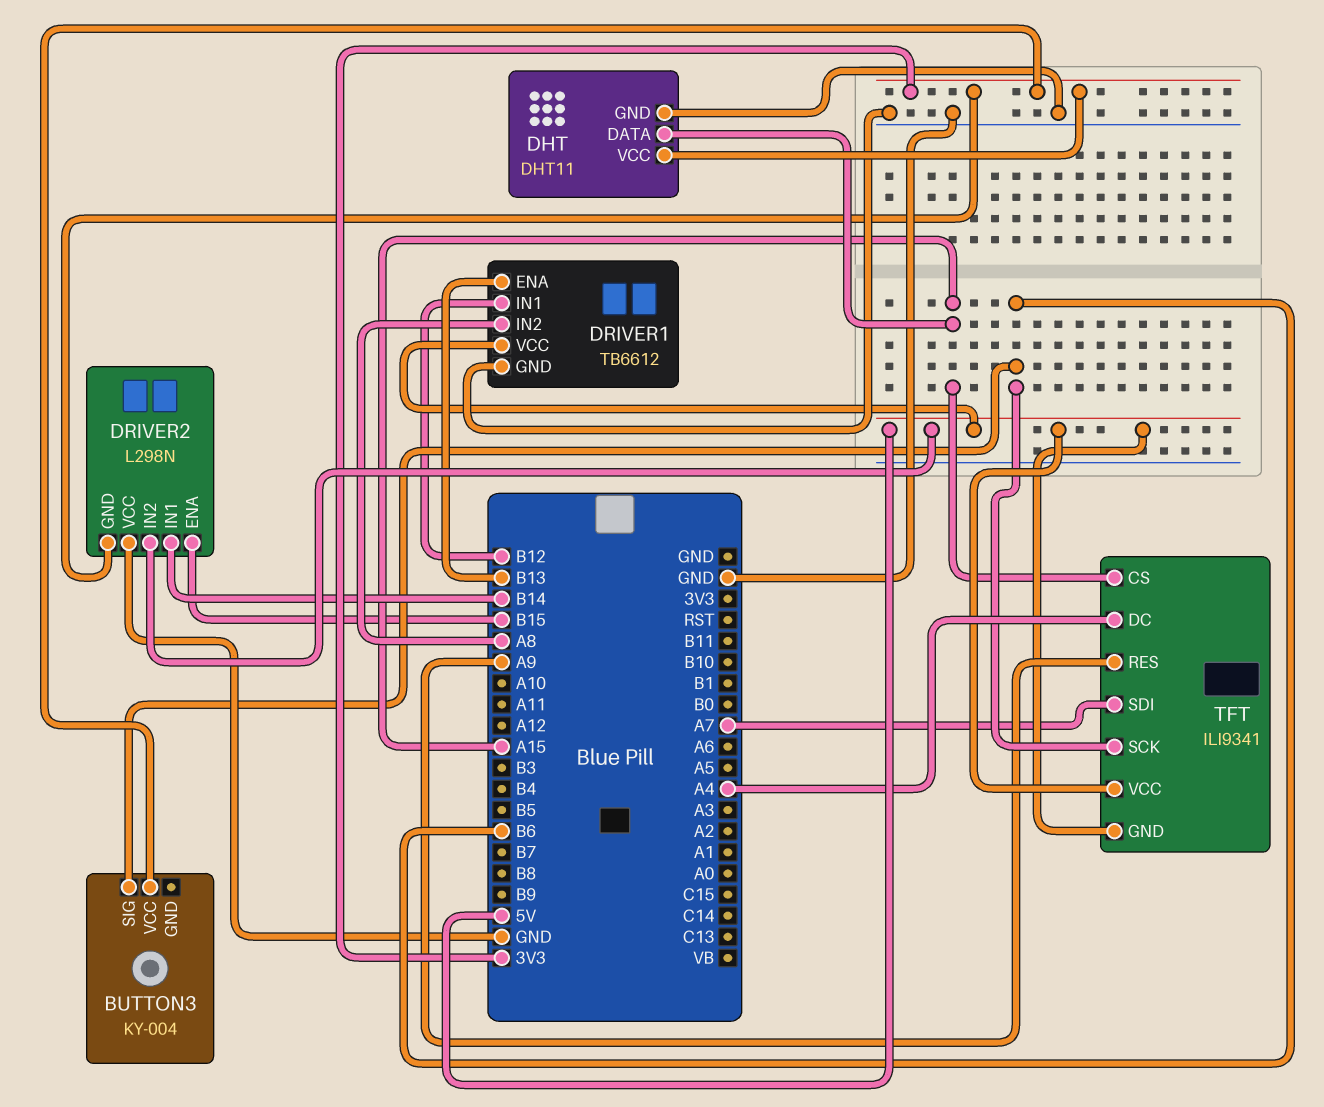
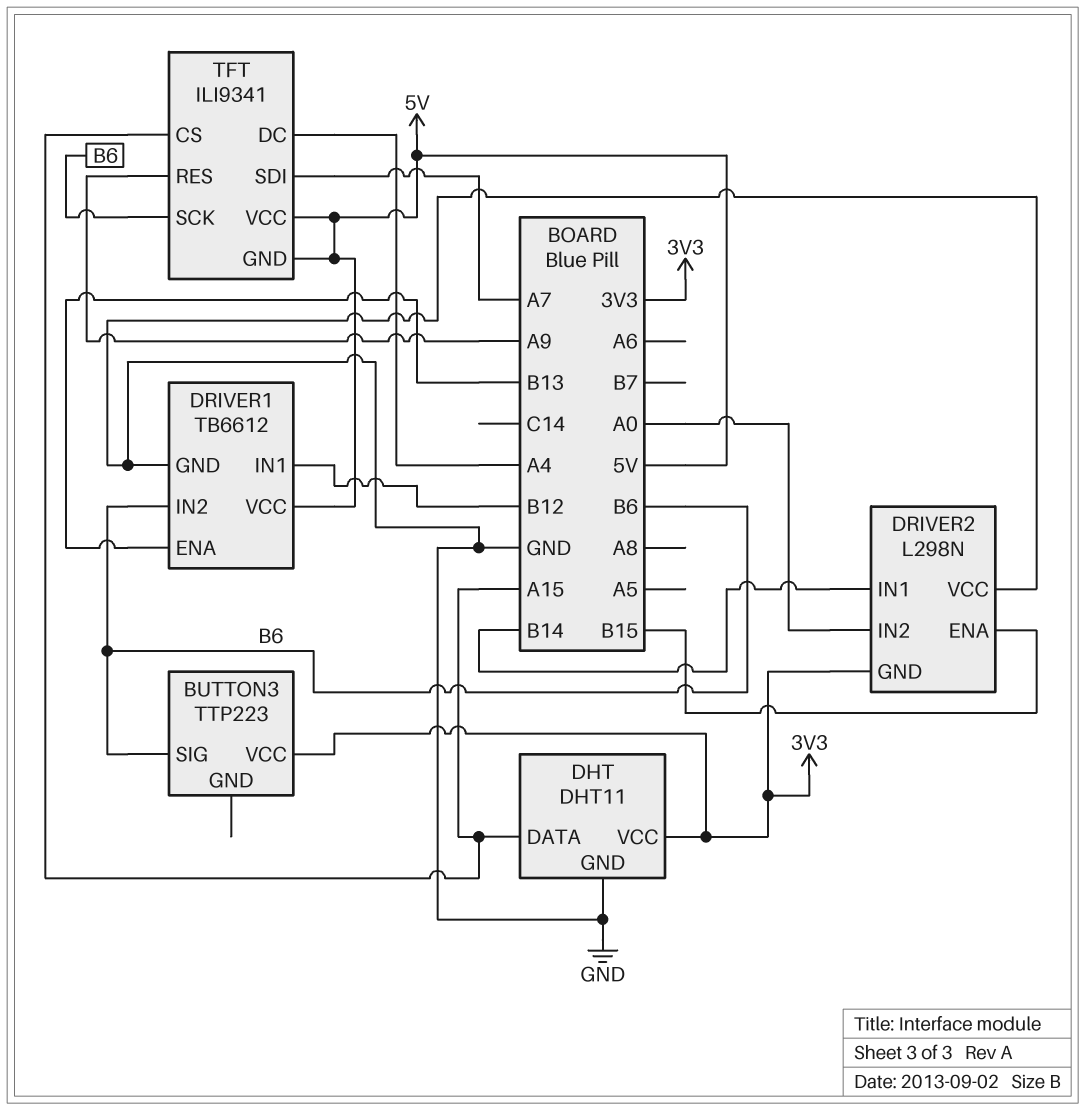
BUTTON3: KY-004 -> TTP223
DRIVER1 pin IN2: A8 -> B6
DRIVER2 pin IN2: 5V -> A0

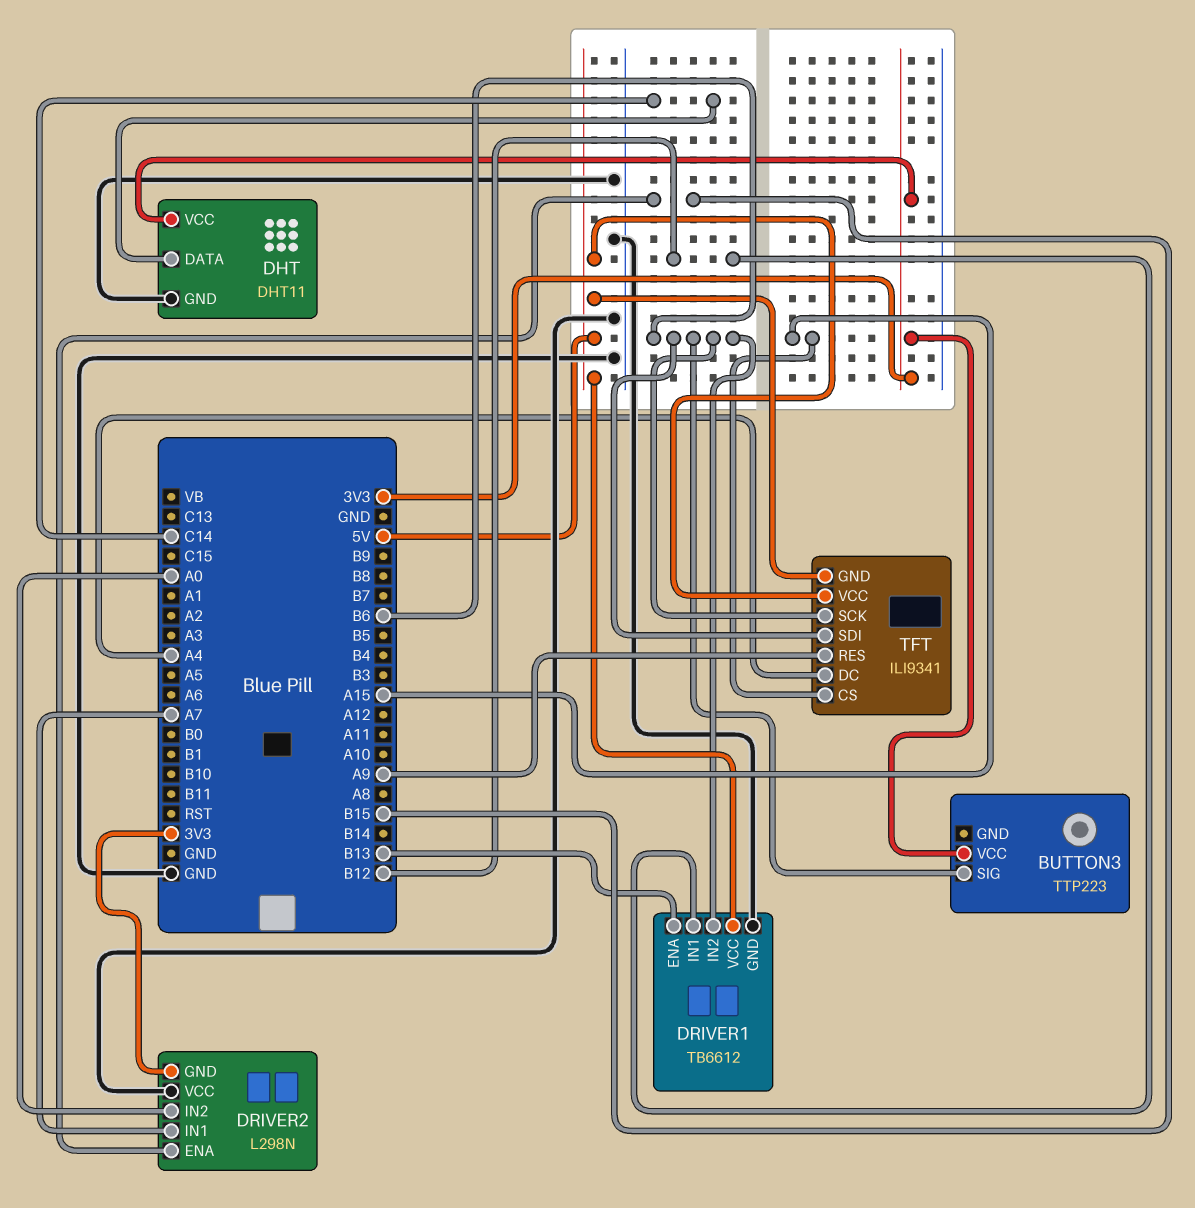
DHT pin DATA: A15 -> C14
DRIVER2 pin IN1: B14 -> A7
TFT pin SDI: A7 -> B6

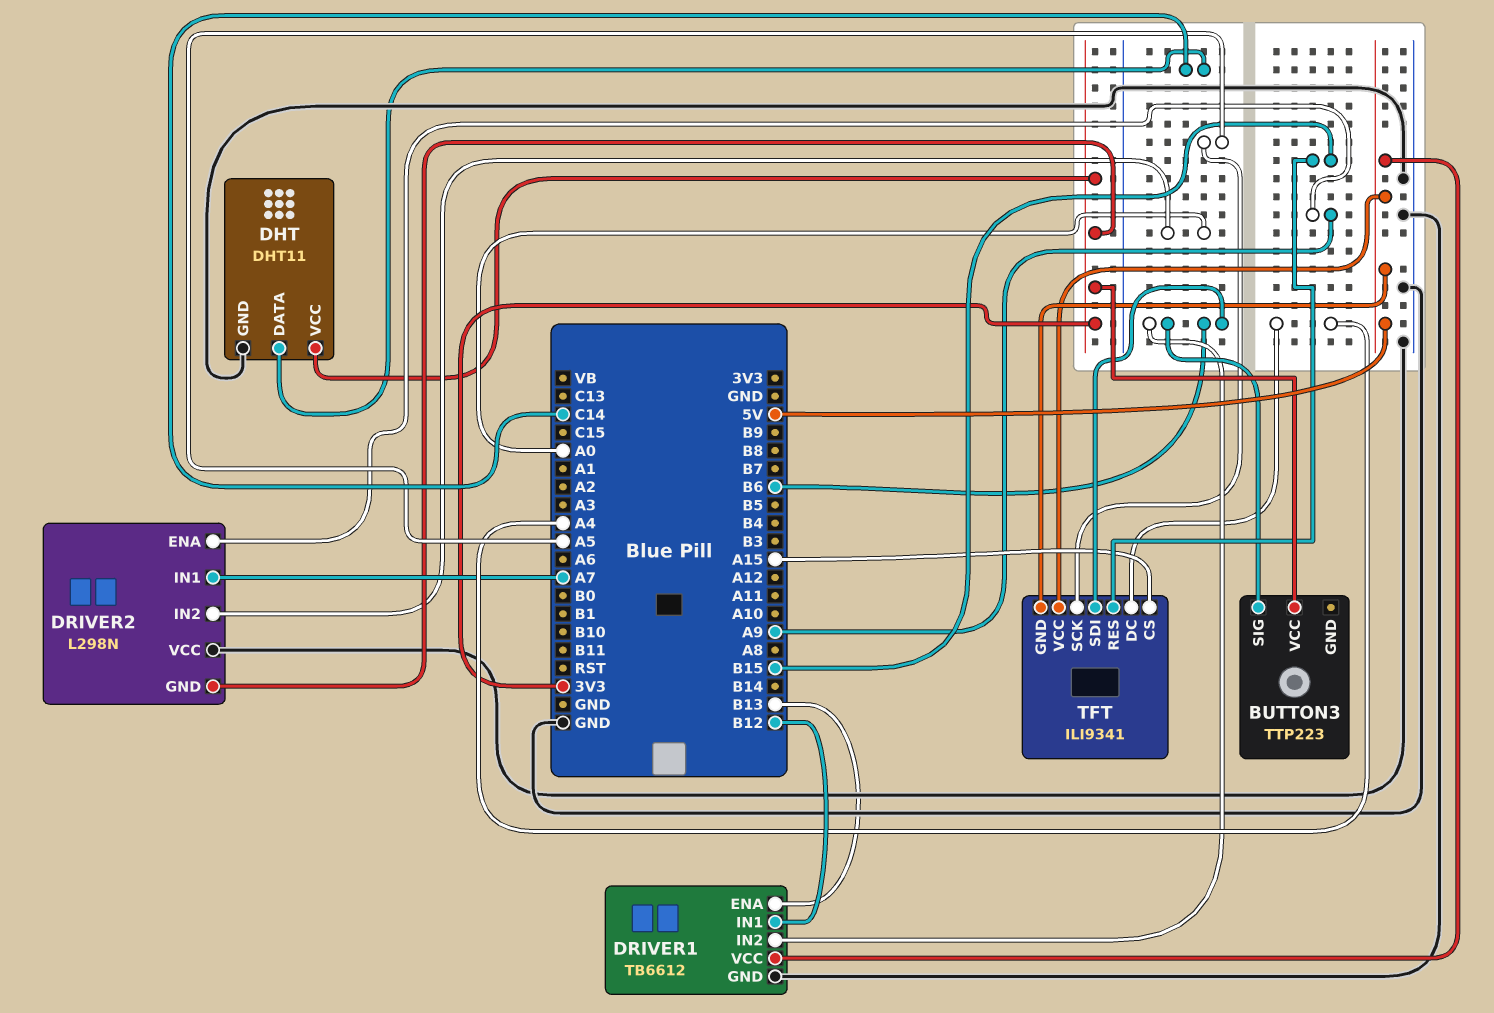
DRIVER2 pin ENA: B15 -> A9
TFT pin RES: A9 -> B15
TFT pin SCK: B6 -> A5

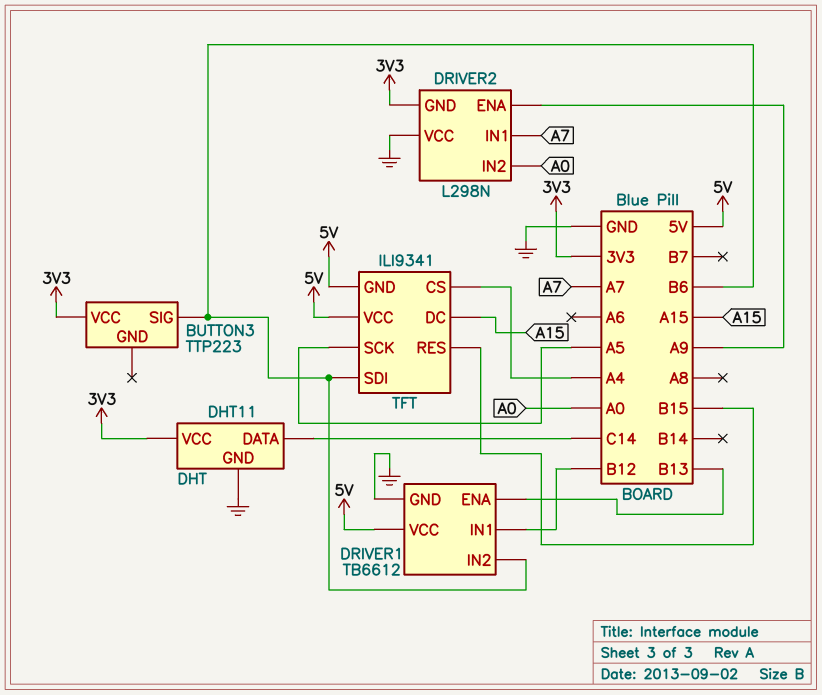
TFT pin CS: A15 -> A4
TFT pin DC: A4 -> A15

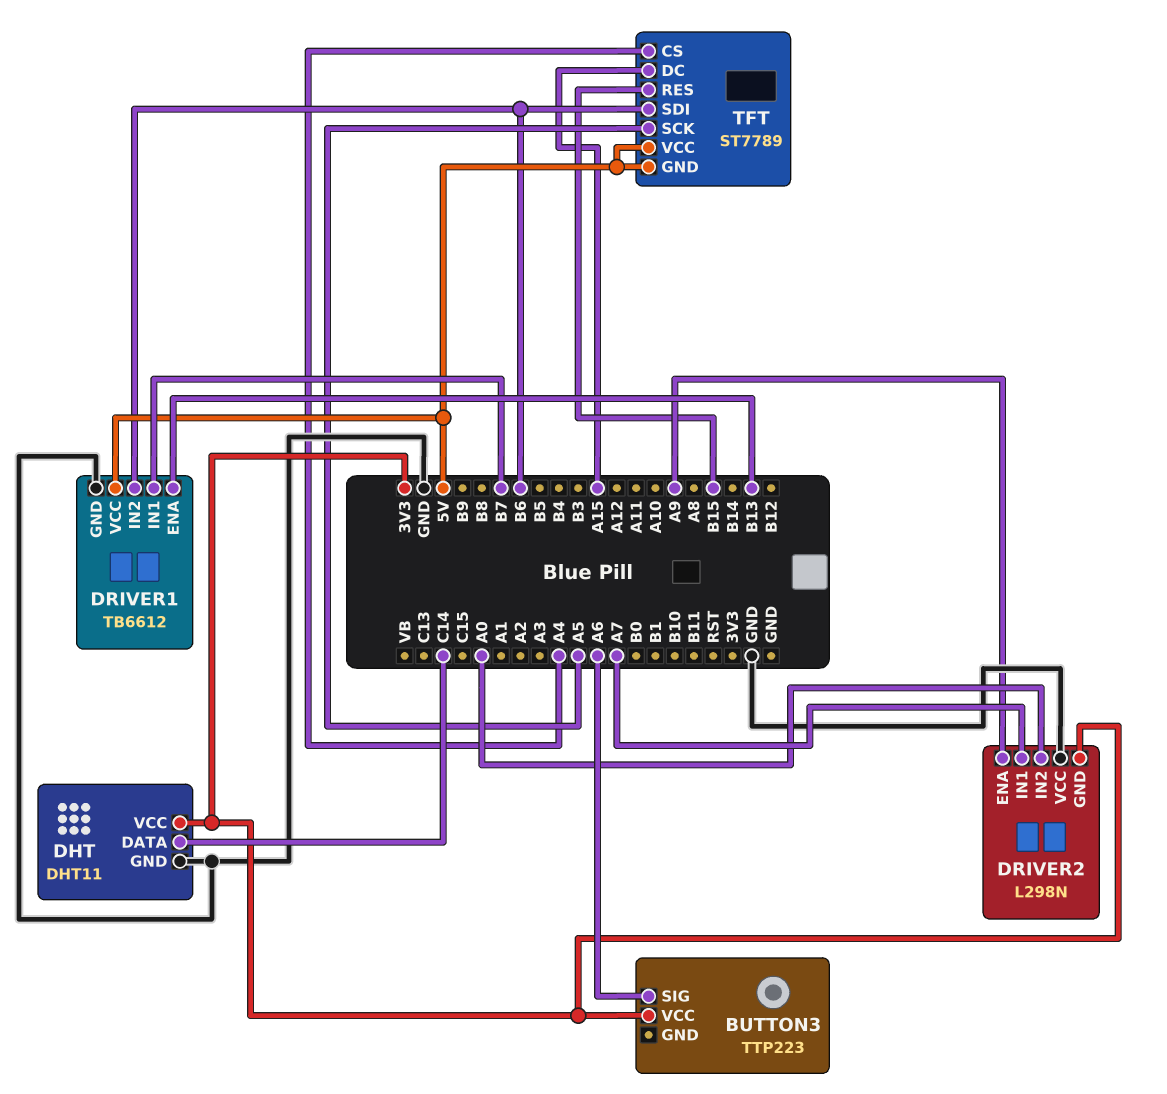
BUTTON3 pin SIG: B6 -> A6
DRIVER1 pin IN1: B12 -> B7
TFT: ILI9341 -> ST7789

